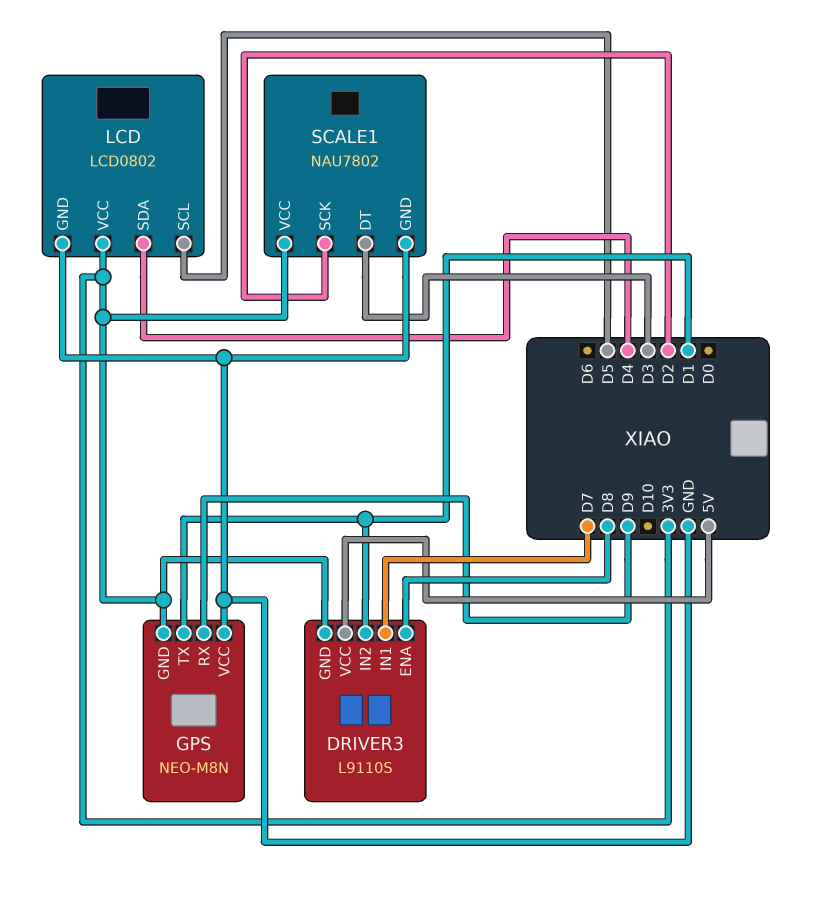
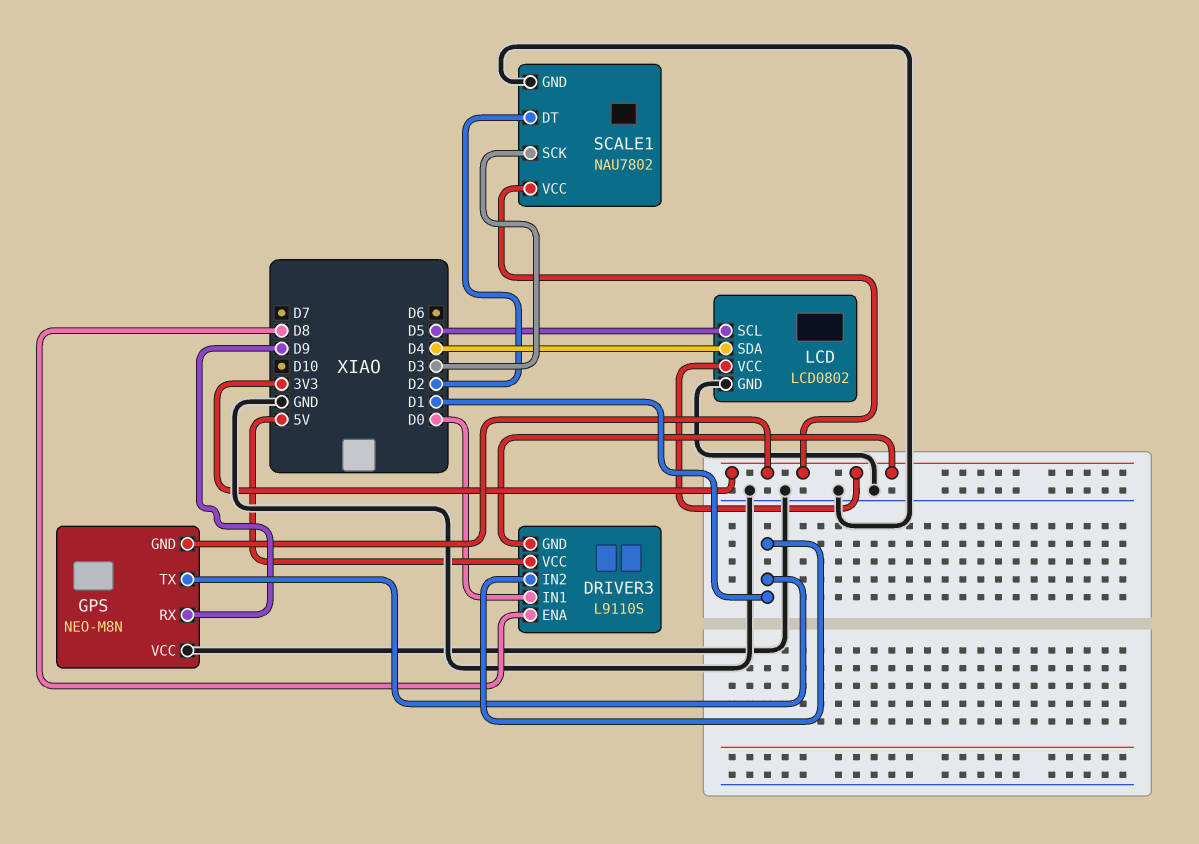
DRIVER3 pin IN1: D7 -> D0
SCALE1 pin DT: D3 -> D2
SCALE1 pin SCK: D2 -> D3

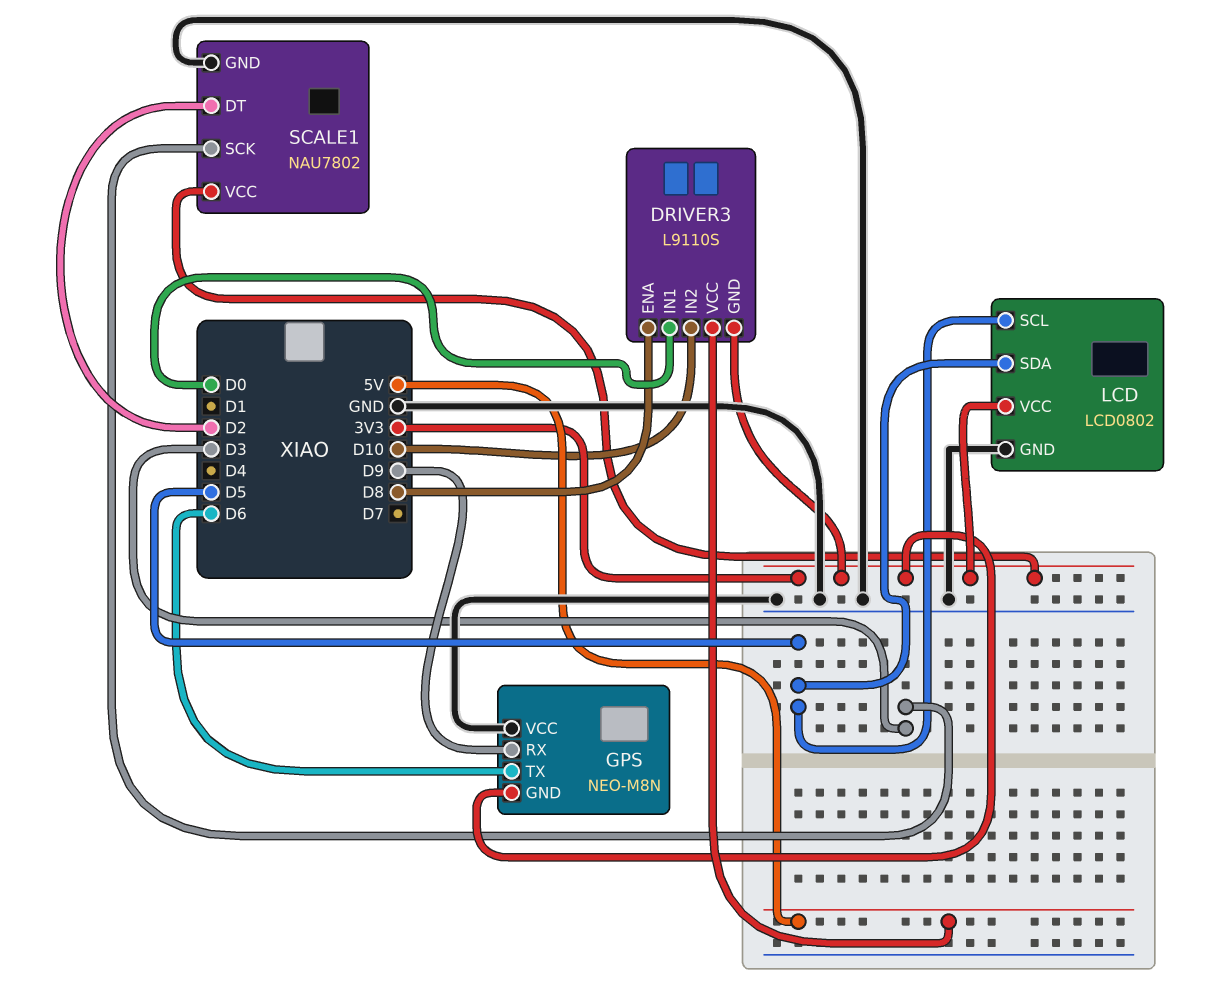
DRIVER3 pin IN2: D1 -> D10
GPS pin TX: D1 -> D6
LCD pin SDA: D4 -> D5

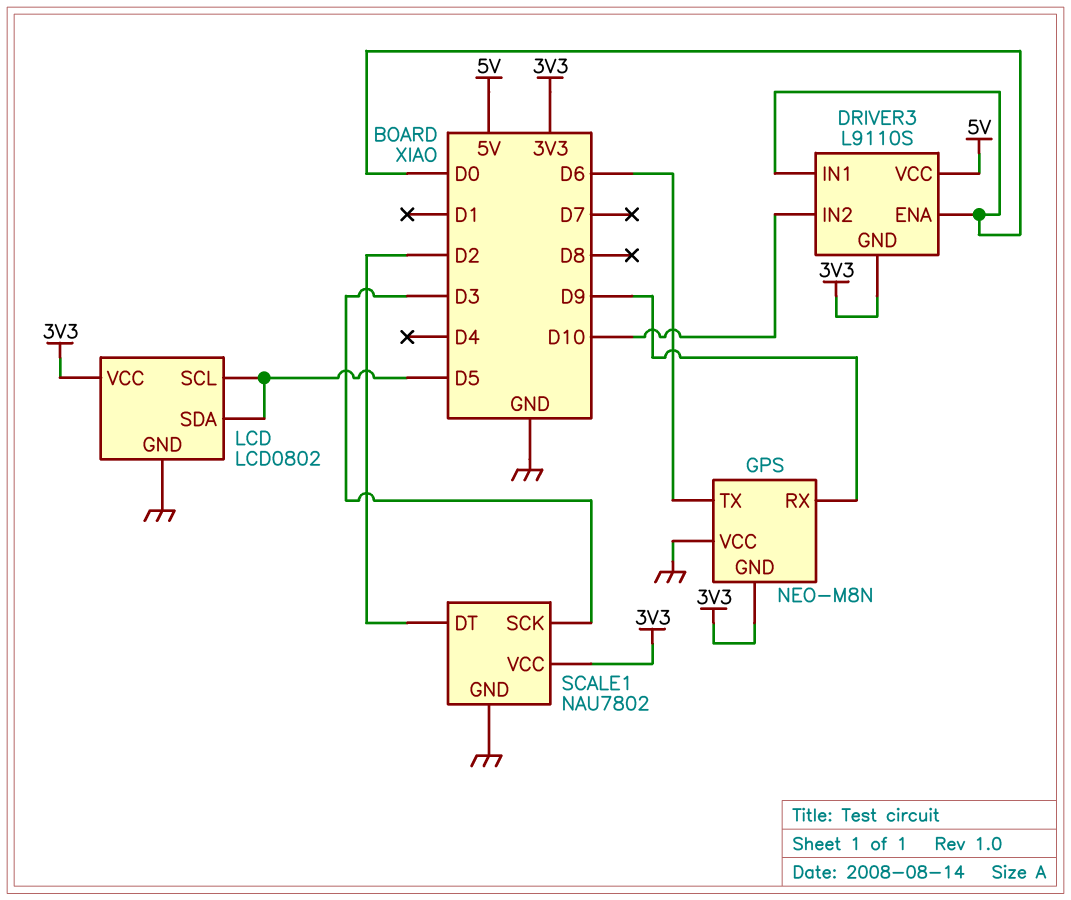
DRIVER3 pin ENA: D8 -> D0

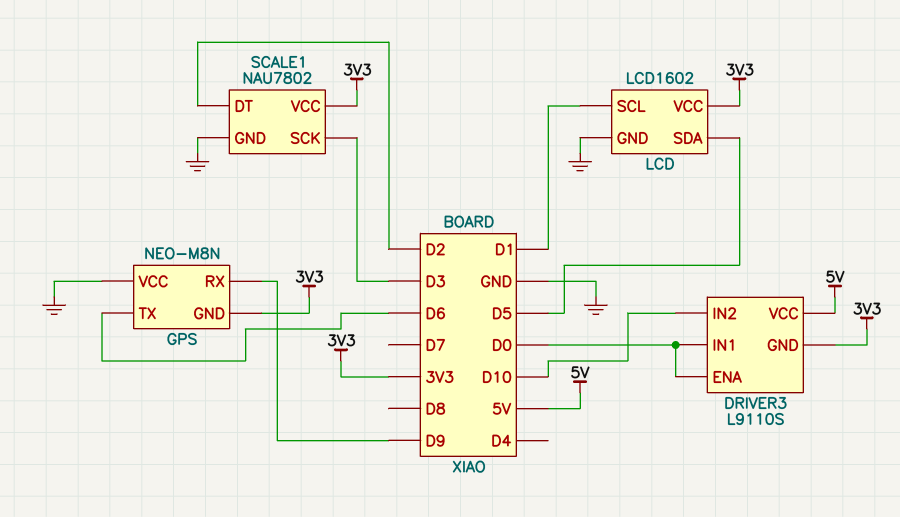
LCD: LCD0802 -> LCD1602
LCD pin SCL: D5 -> D1

